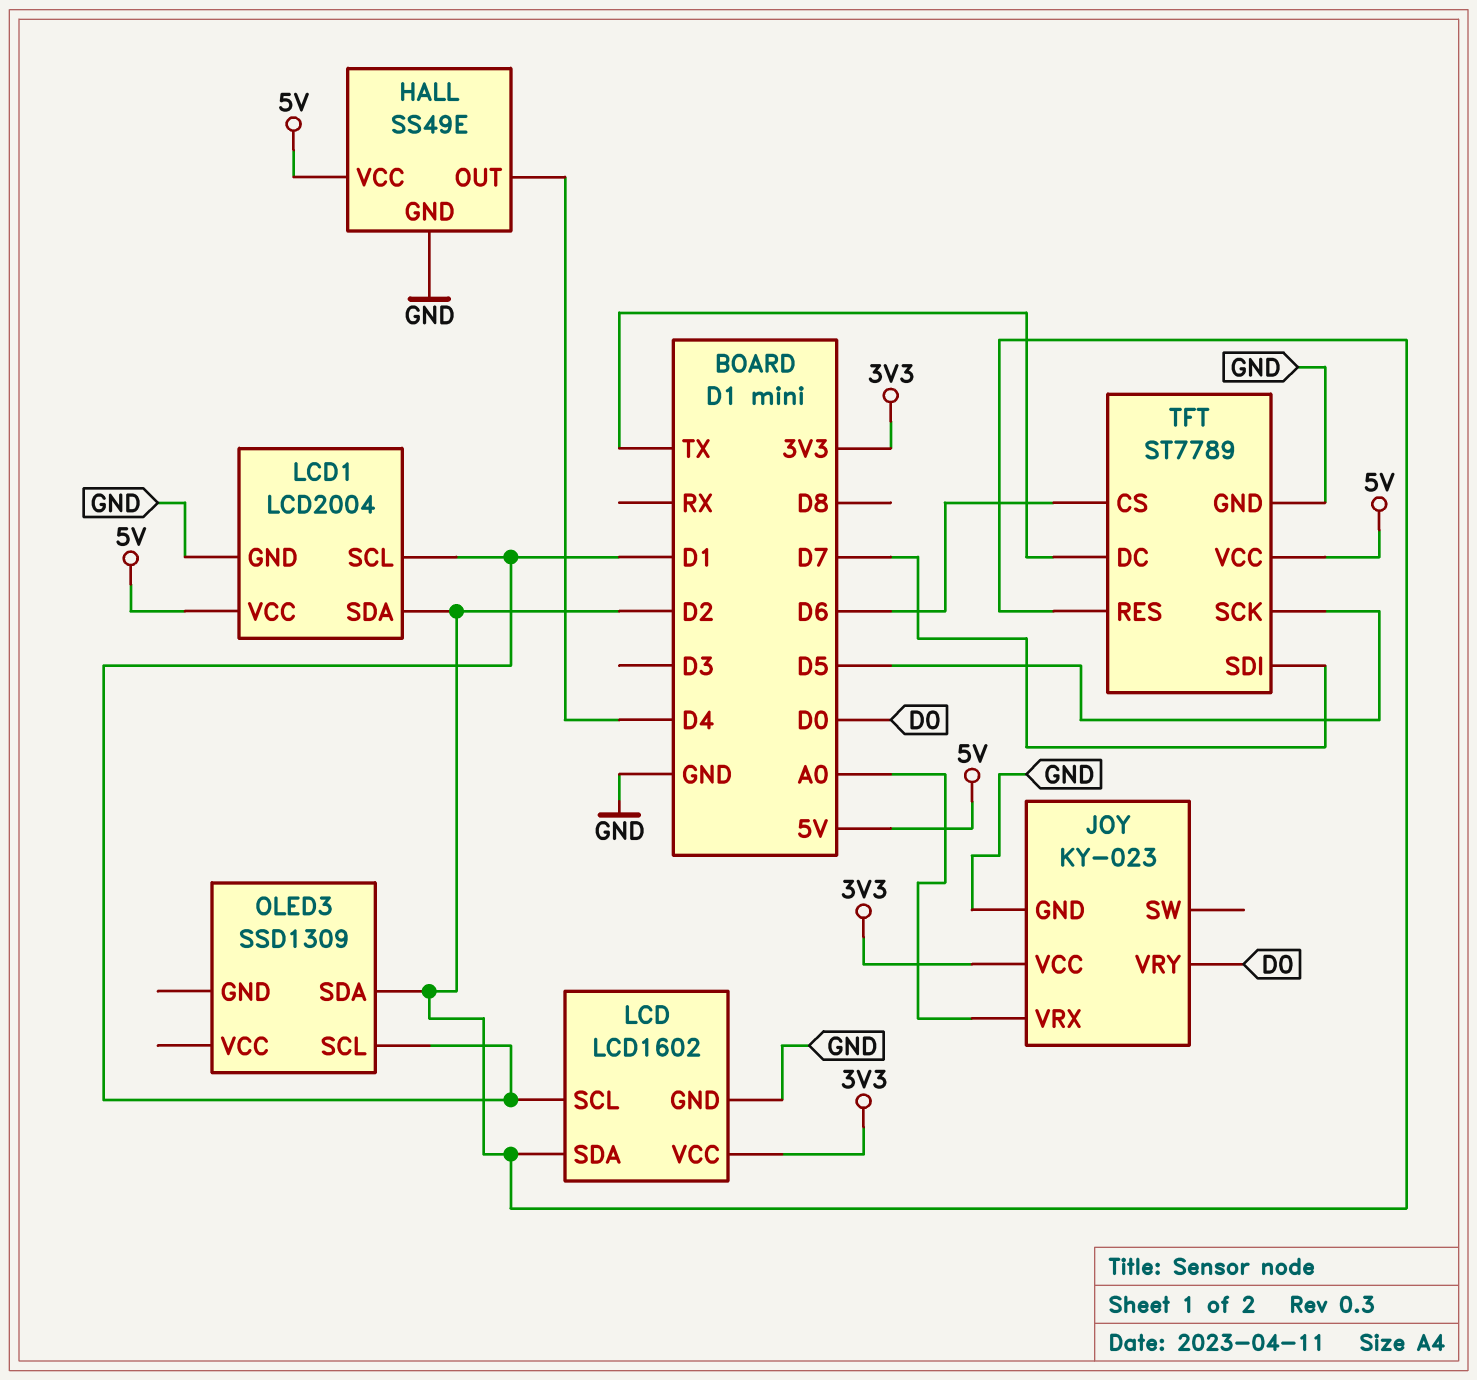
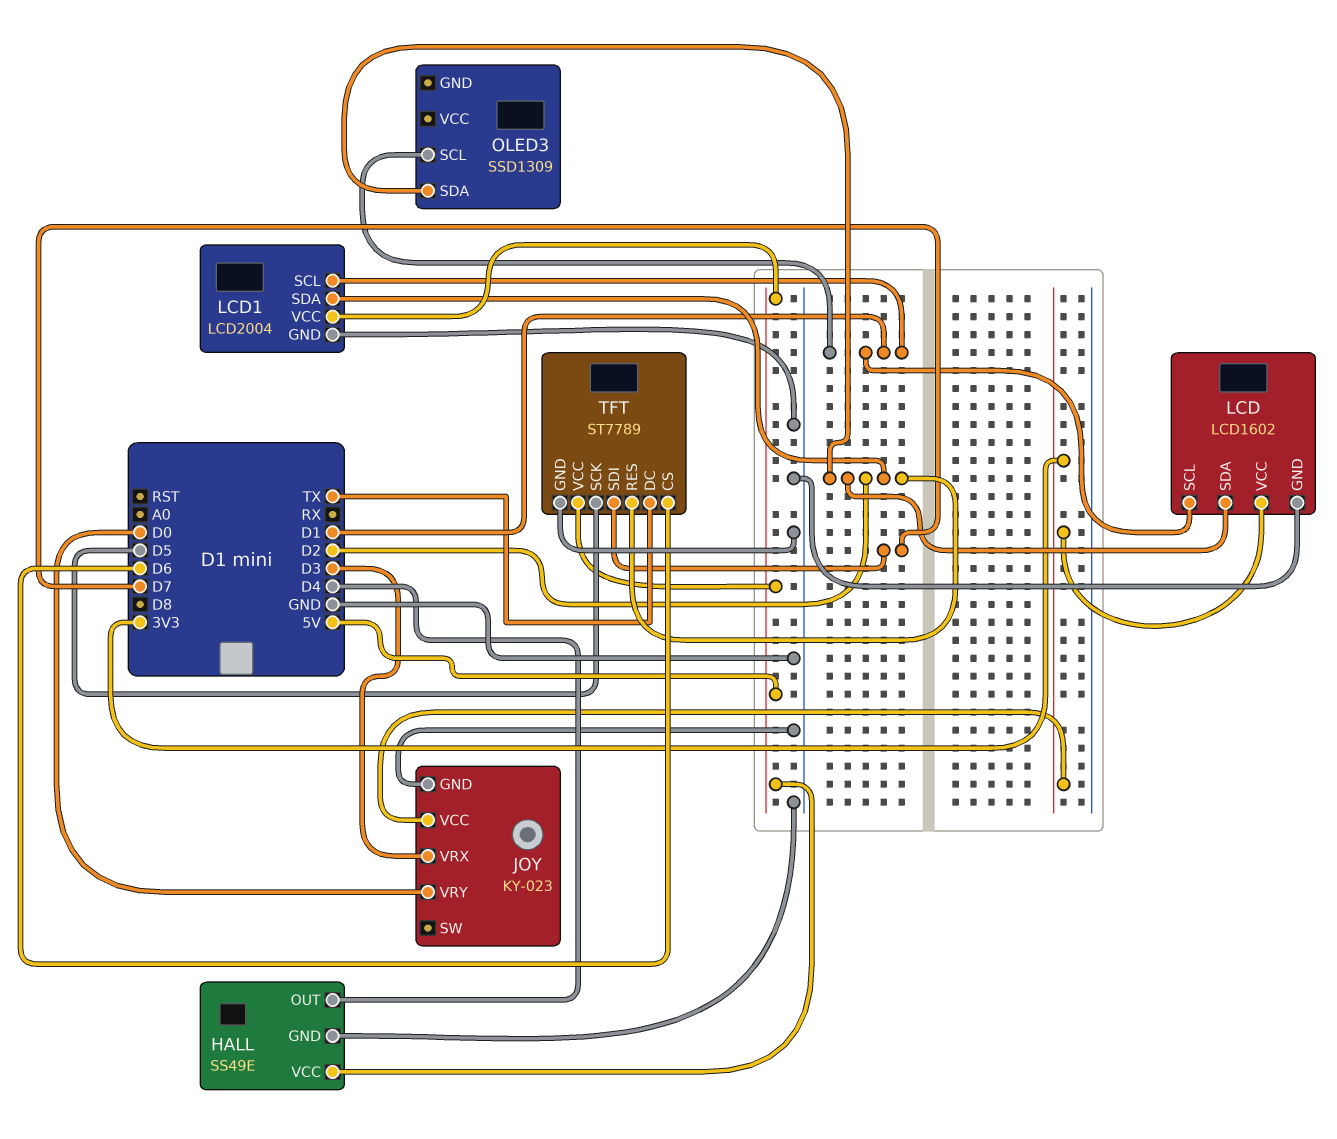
JOY pin VRX: A0 -> D3

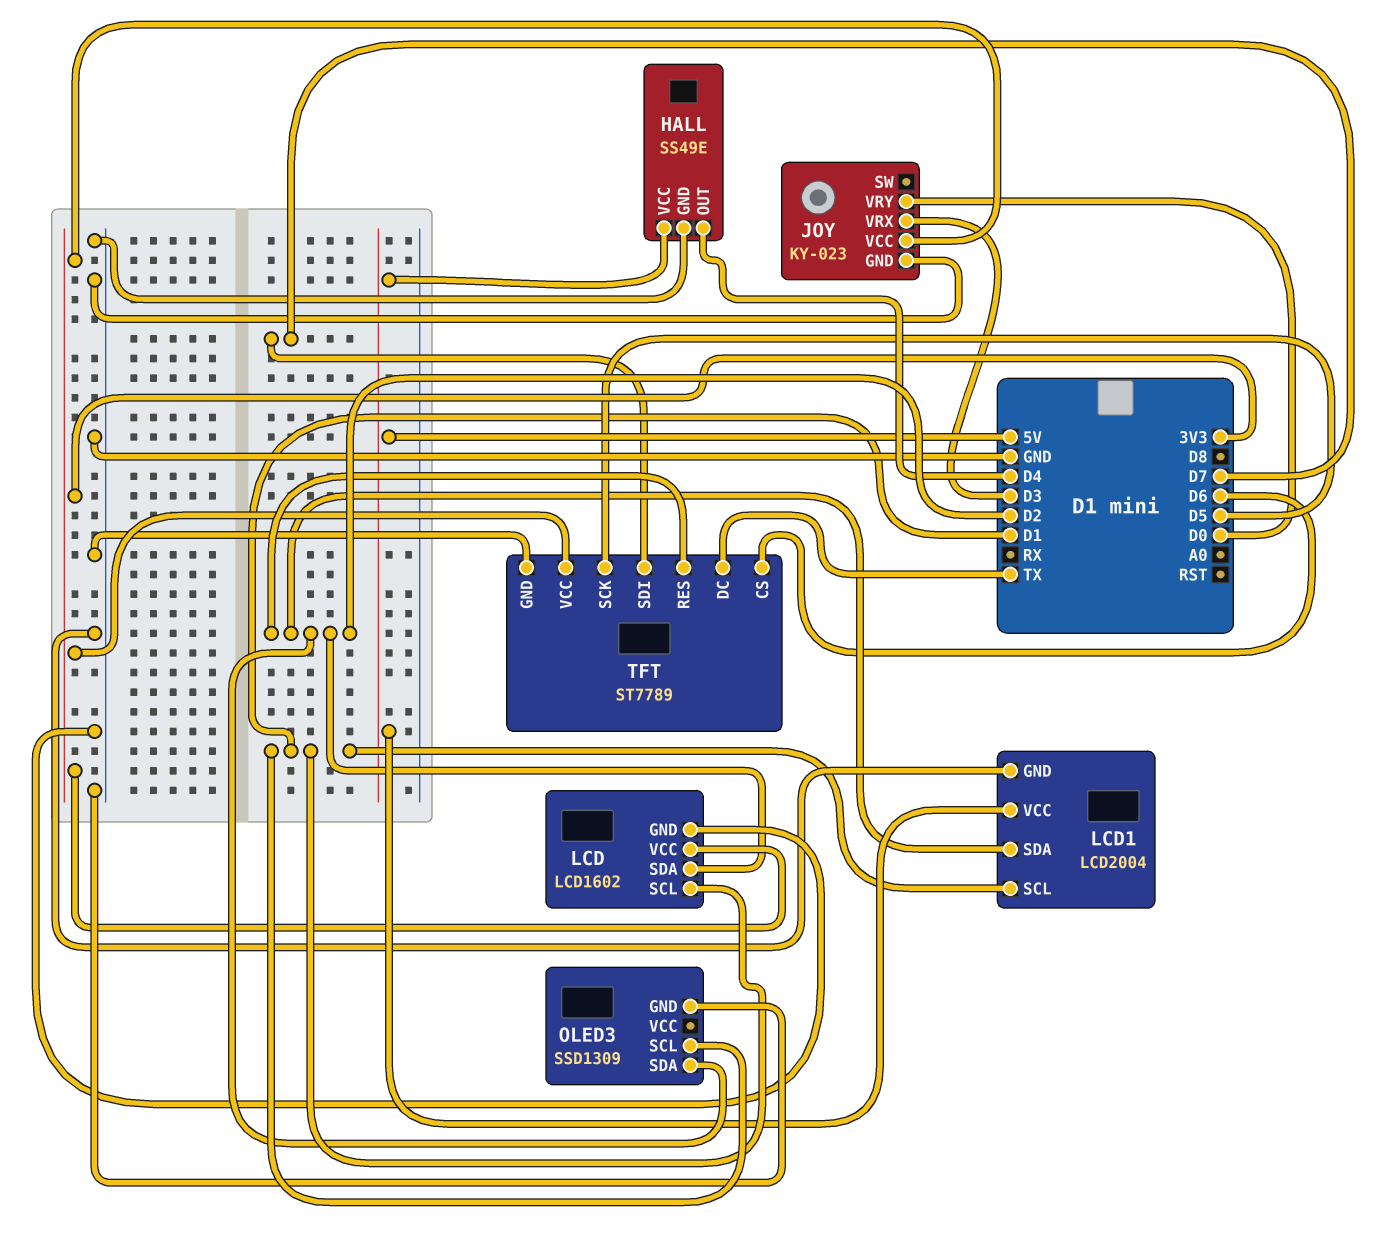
OLED3 pin GND: none -> GND
TFT pin VCC: 5V -> 3V3

